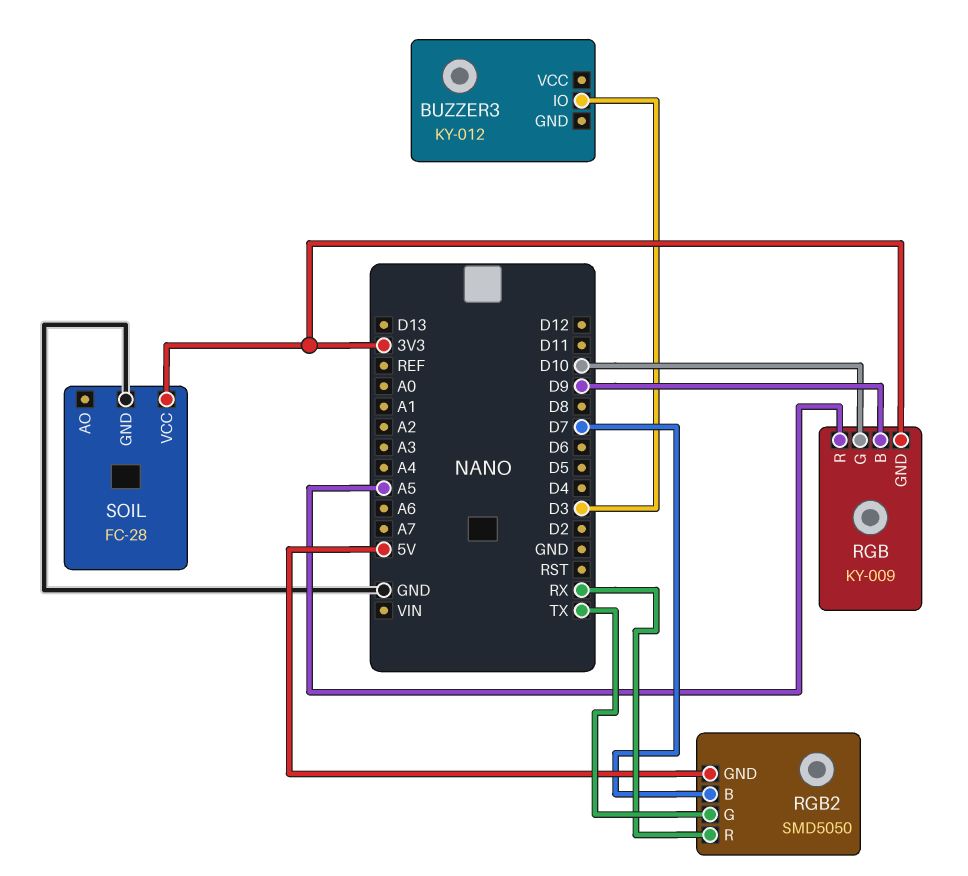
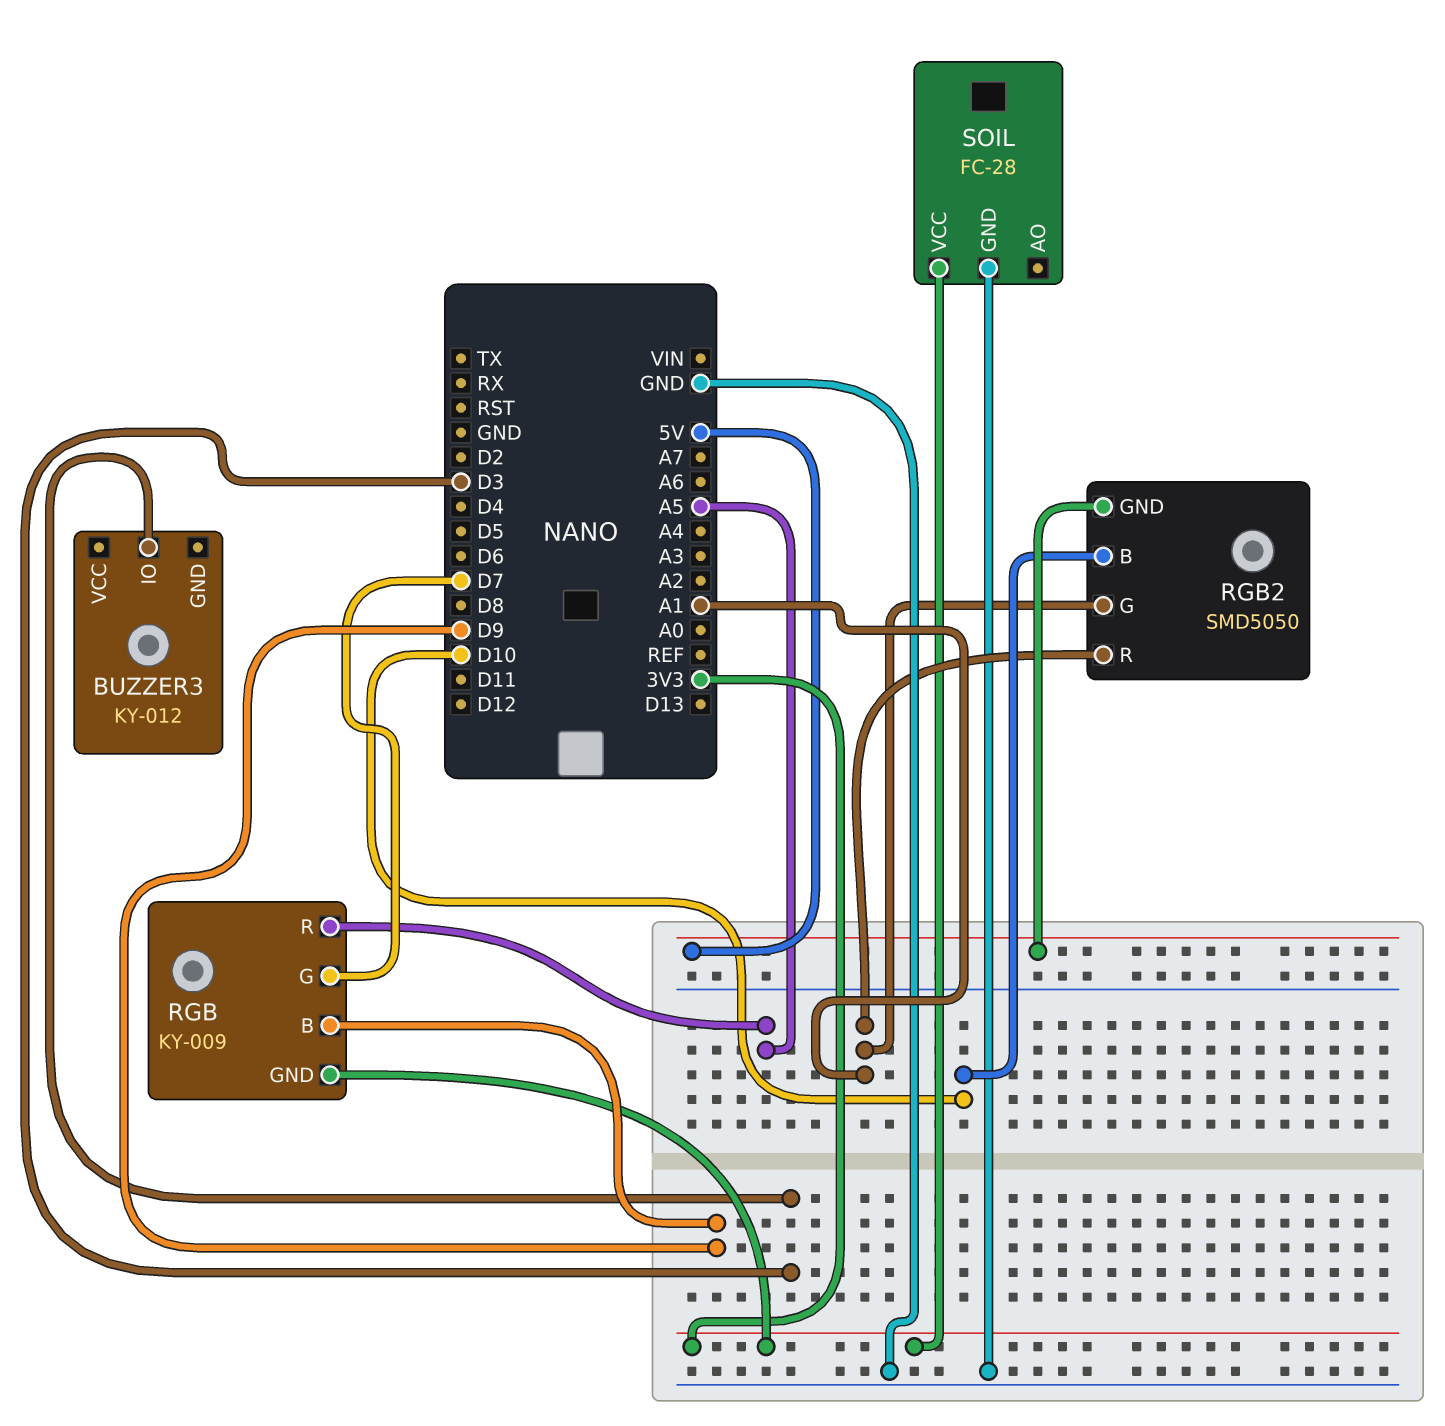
RGB pin G: D10 -> D7
RGB2 pin B: D7 -> D10
RGB2 pin G: TX -> A1
RGB2 pin R: RX -> A1

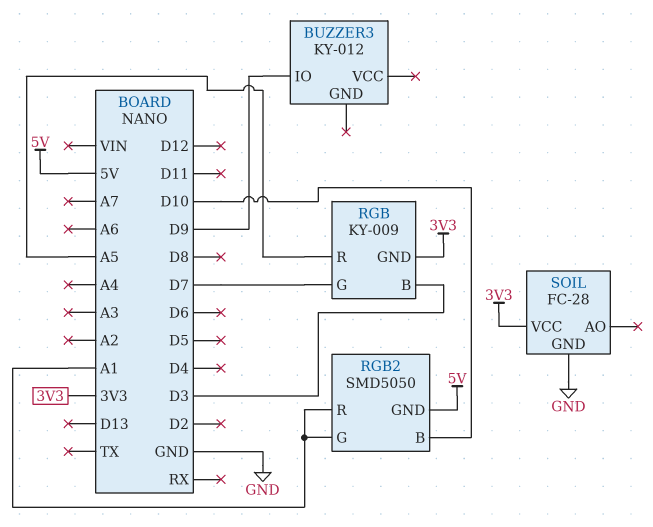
BUZZER3 pin IO: D3 -> D9
RGB pin B: D9 -> D3

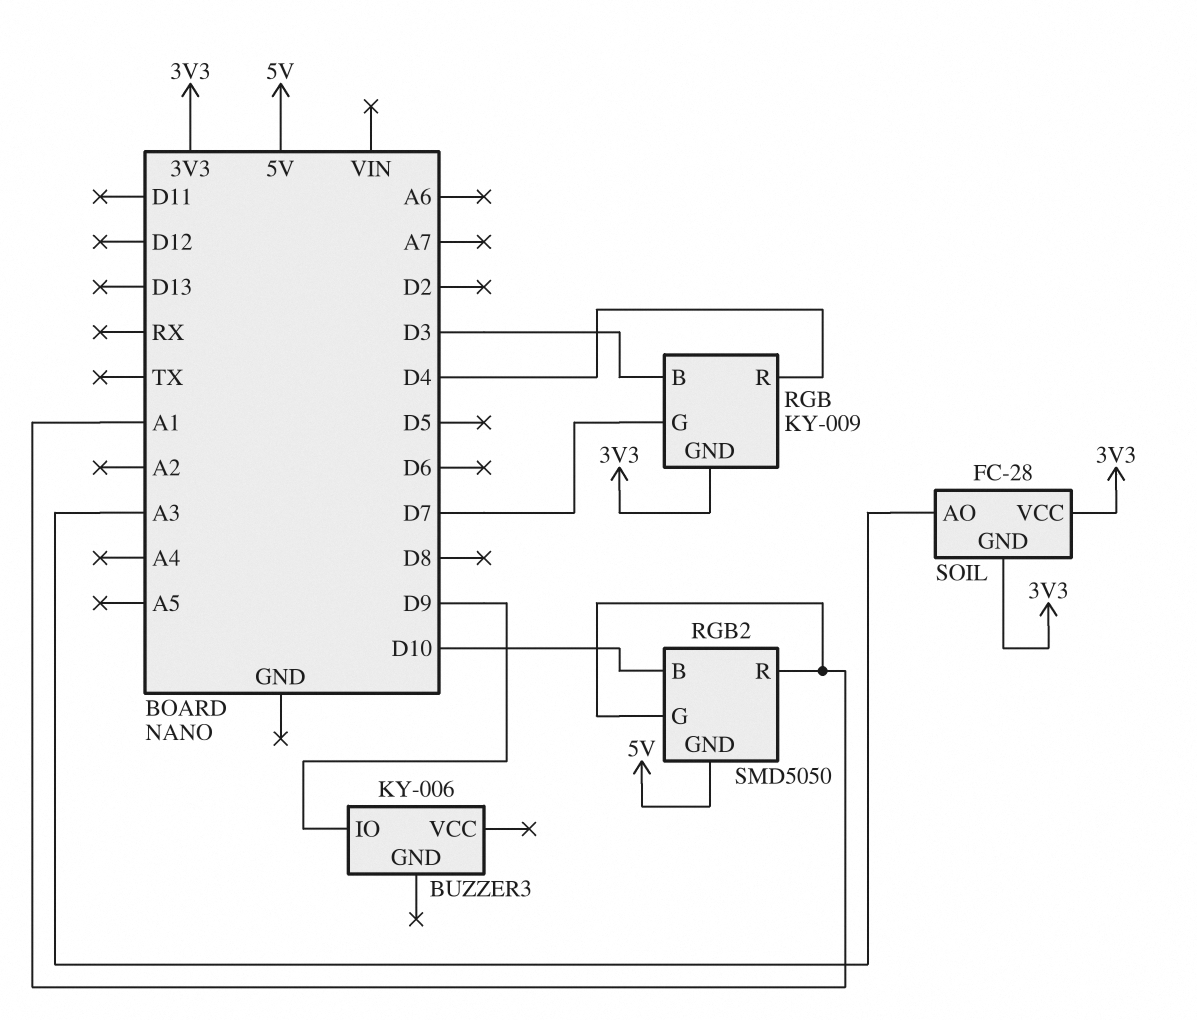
BUZZER3: KY-012 -> KY-006
RGB pin R: A5 -> D4
SOIL pin AO: none -> A3
SOIL pin GND: GND -> 3V3

